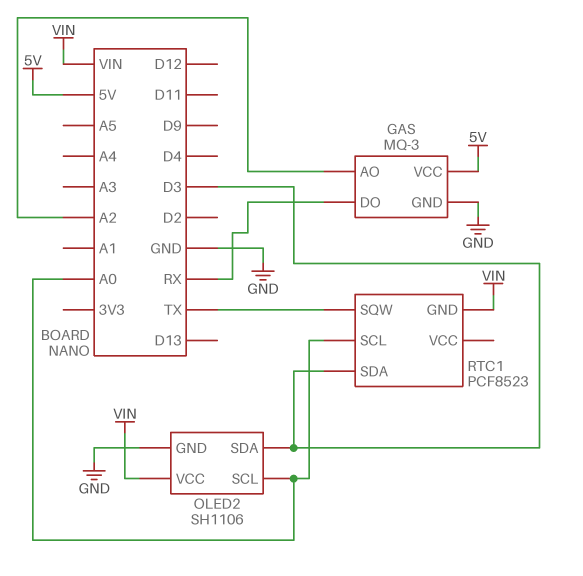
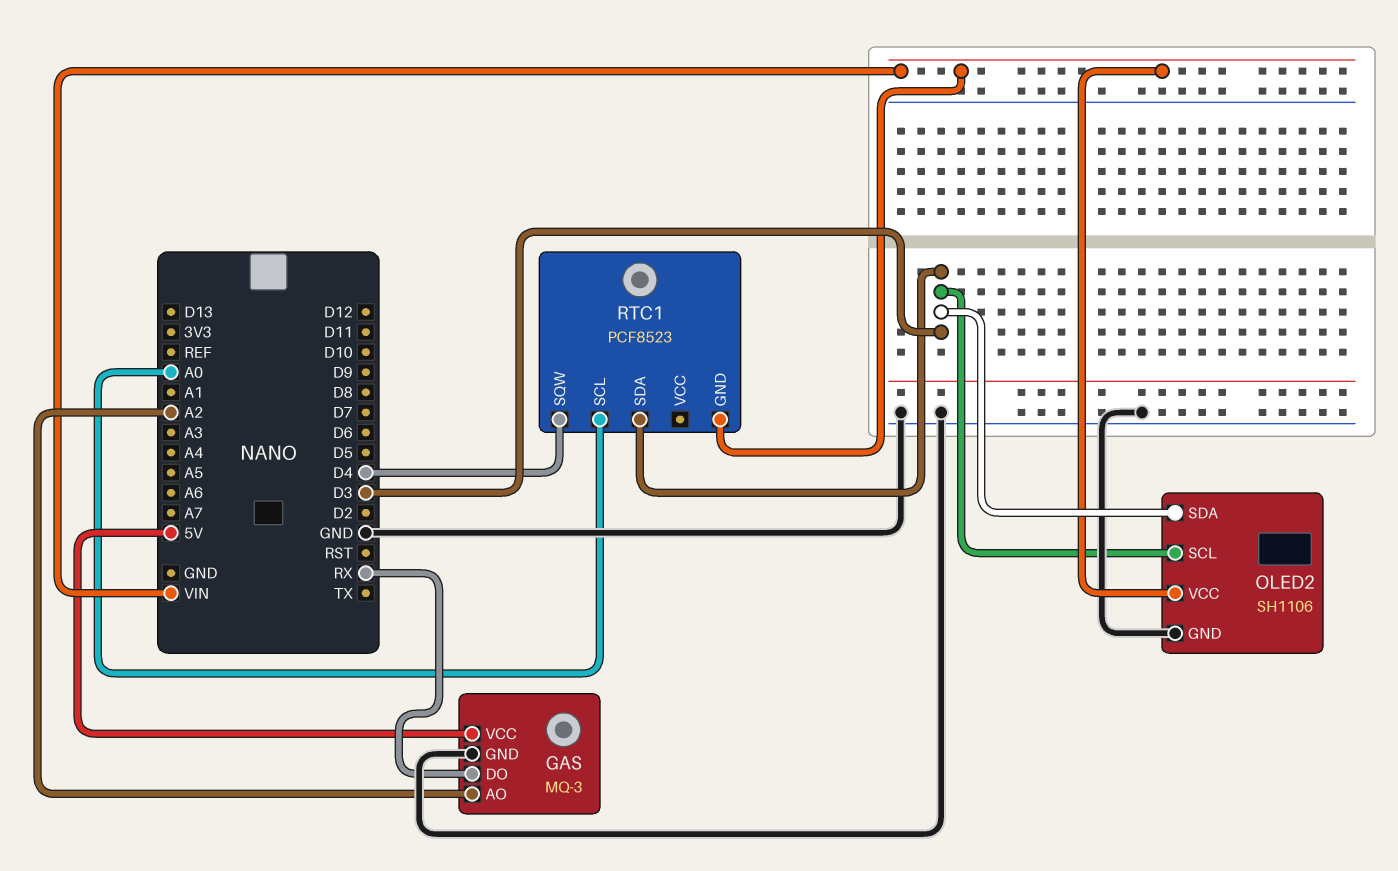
OLED2 pin SCL: A0 -> D3
RTC1 pin SQW: TX -> D4

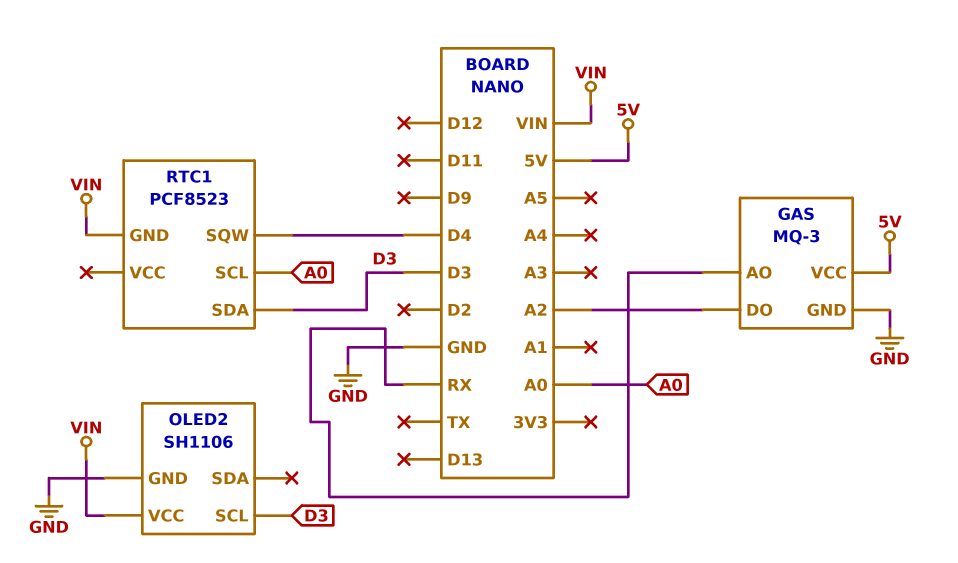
GAS pin AO: A2 -> RX
GAS pin DO: RX -> A2
OLED2 pin SDA: D3 -> none

